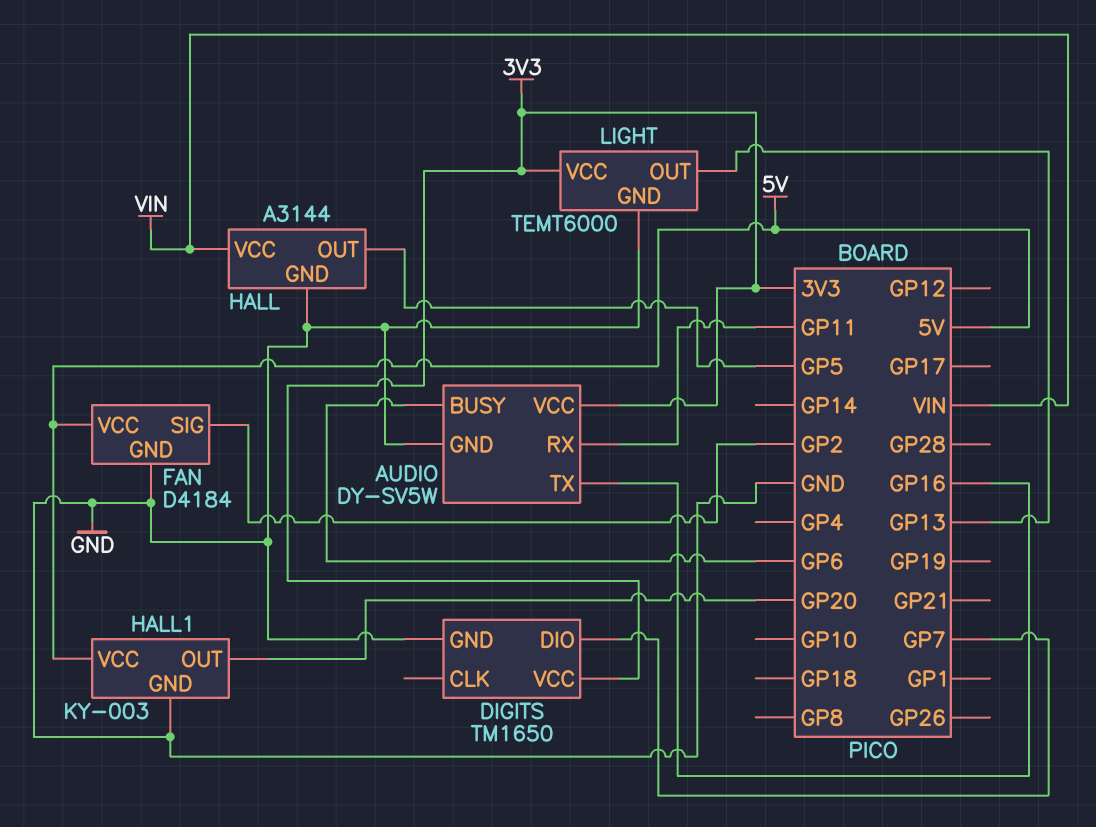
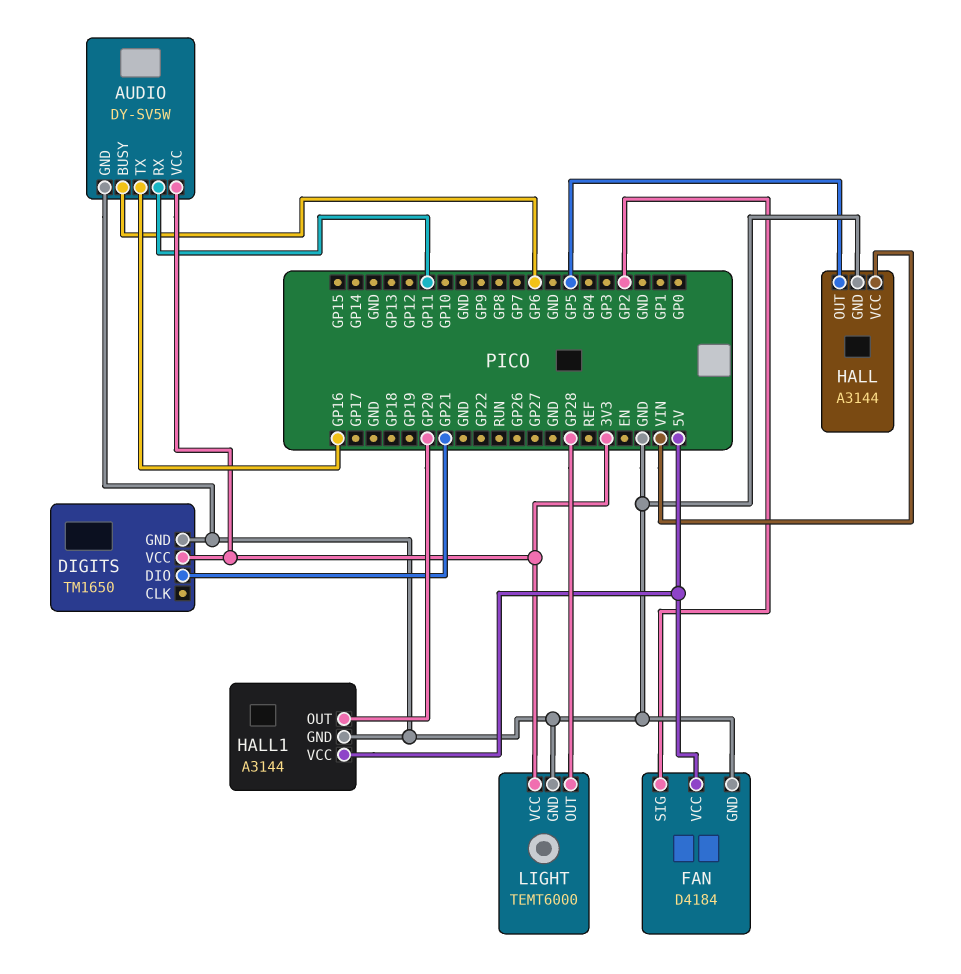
DIGITS pin DIO: GP7 -> GP21
HALL1: KY-003 -> A3144
LIGHT pin OUT: GP13 -> GP28

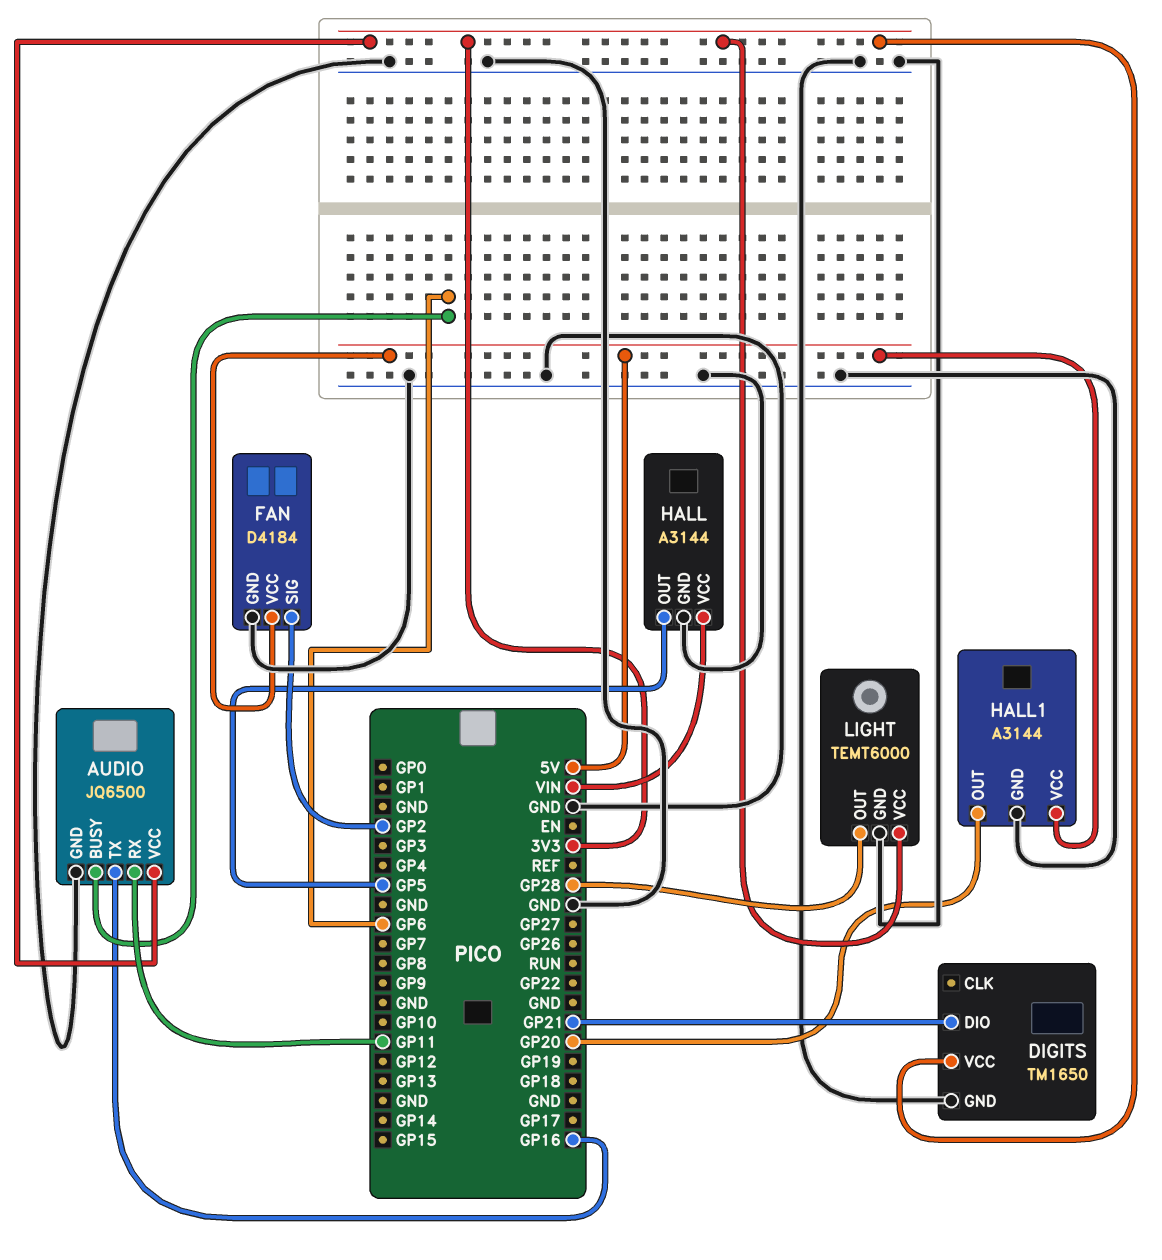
AUDIO: DY-SV5W -> JQ6500

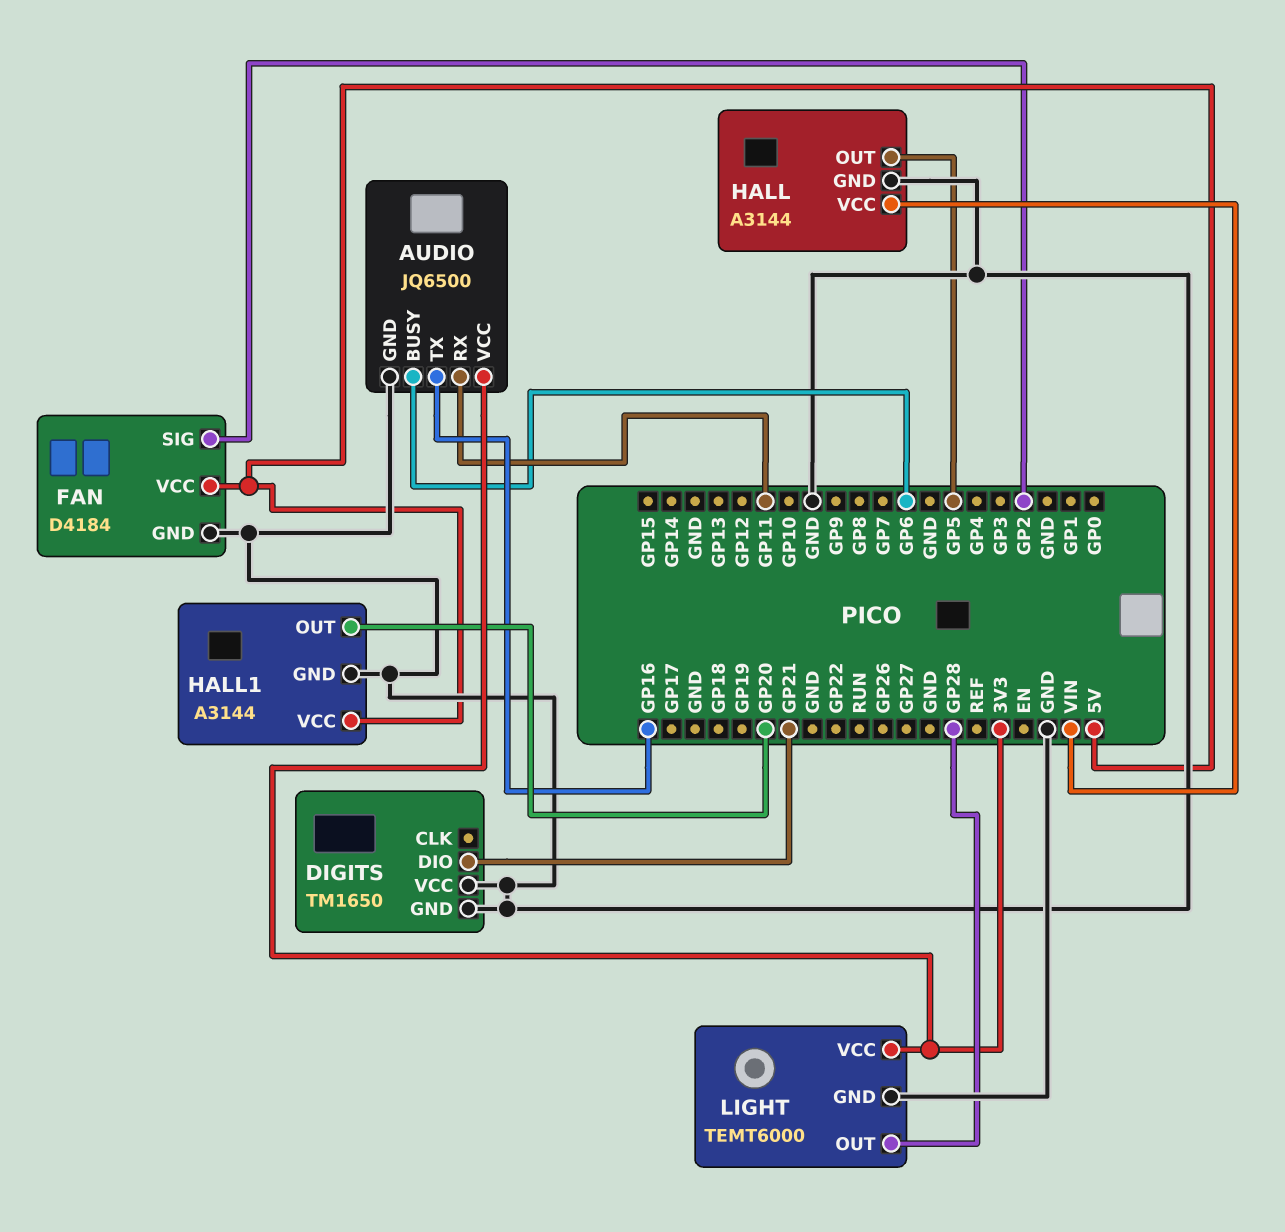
DIGITS pin VCC: 3V3 -> GND

